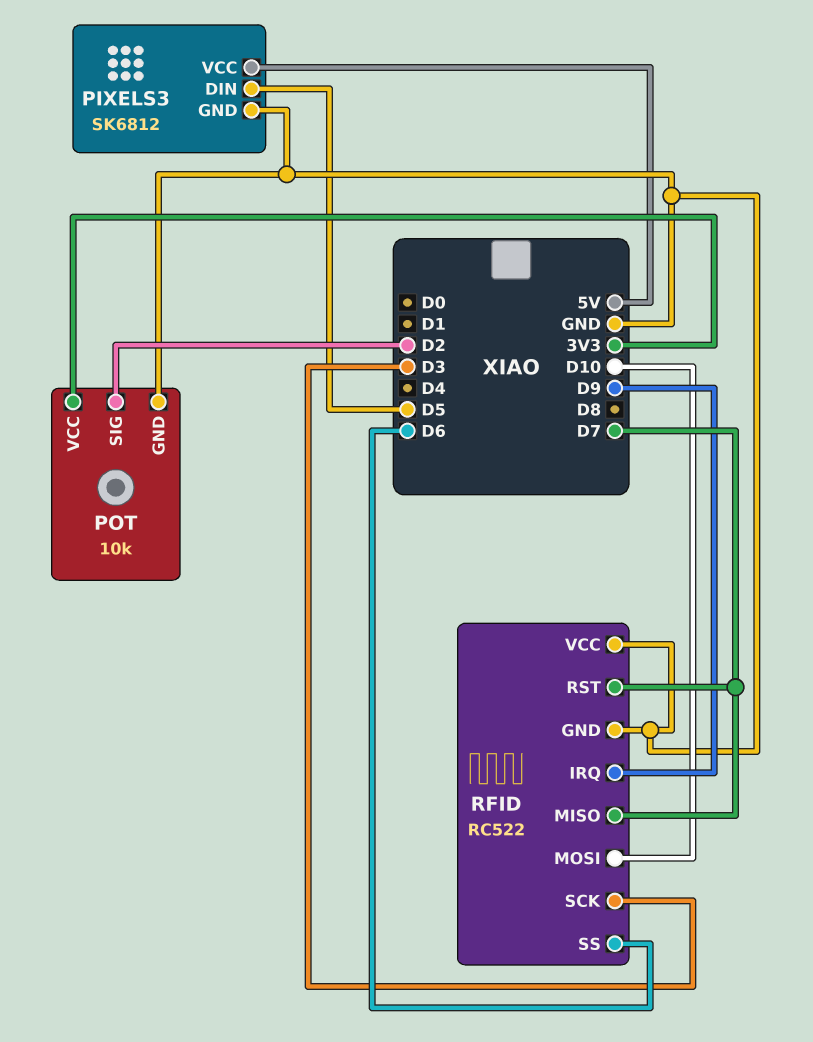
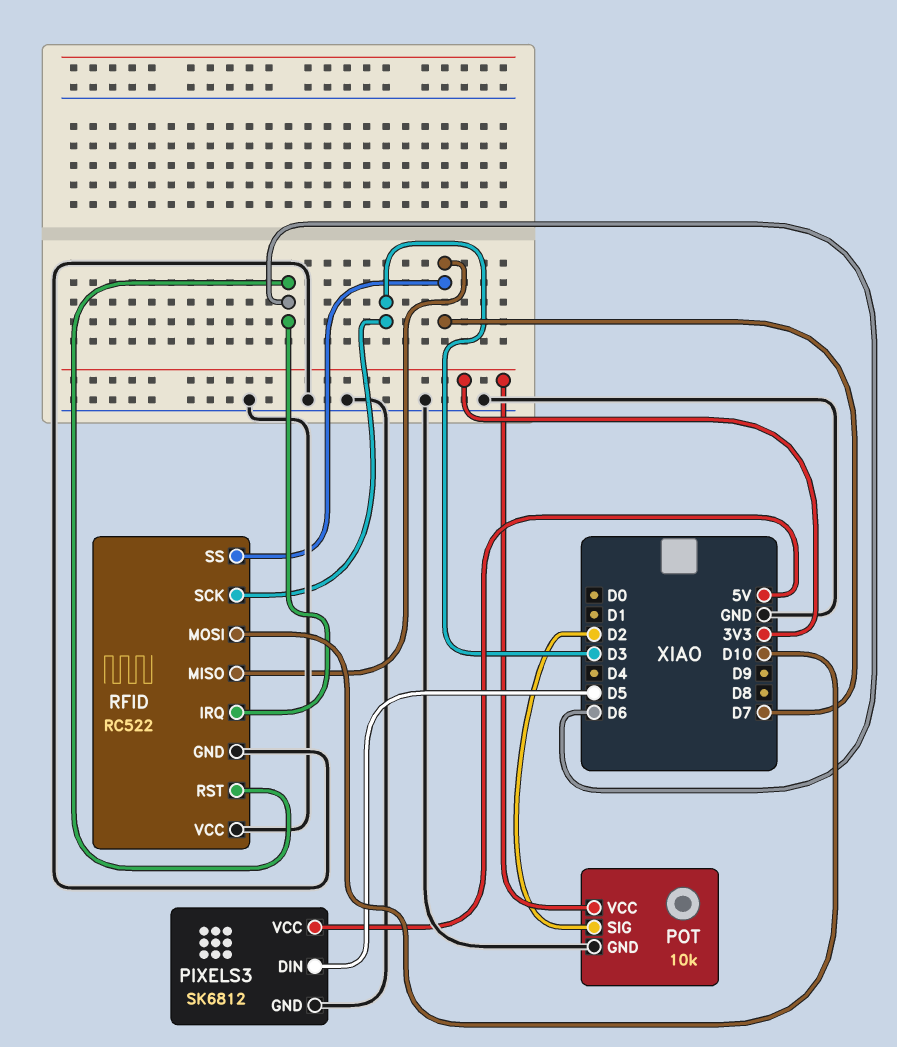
RFID pin IRQ: D9 -> D6
RFID pin RST: D7 -> D6
RFID pin SS: D6 -> D7

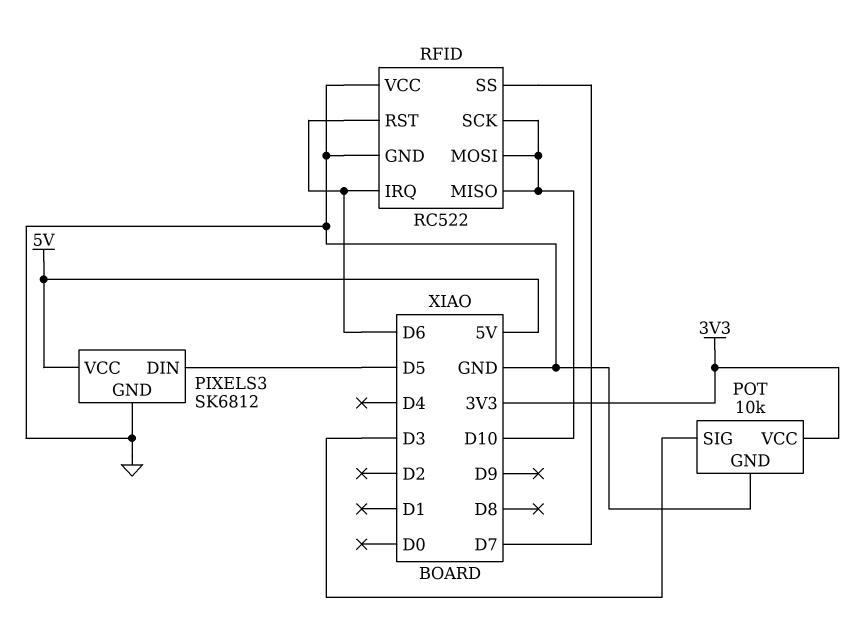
POT pin SIG: D2 -> D3
RFID pin MISO: D7 -> D10
RFID pin SCK: D3 -> D10

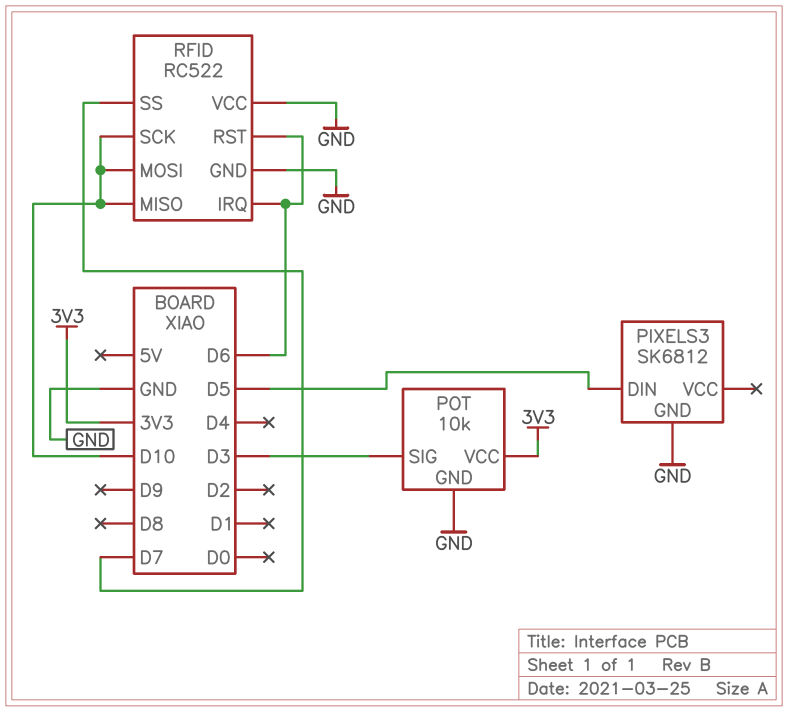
PIXELS3 pin VCC: 5V -> none

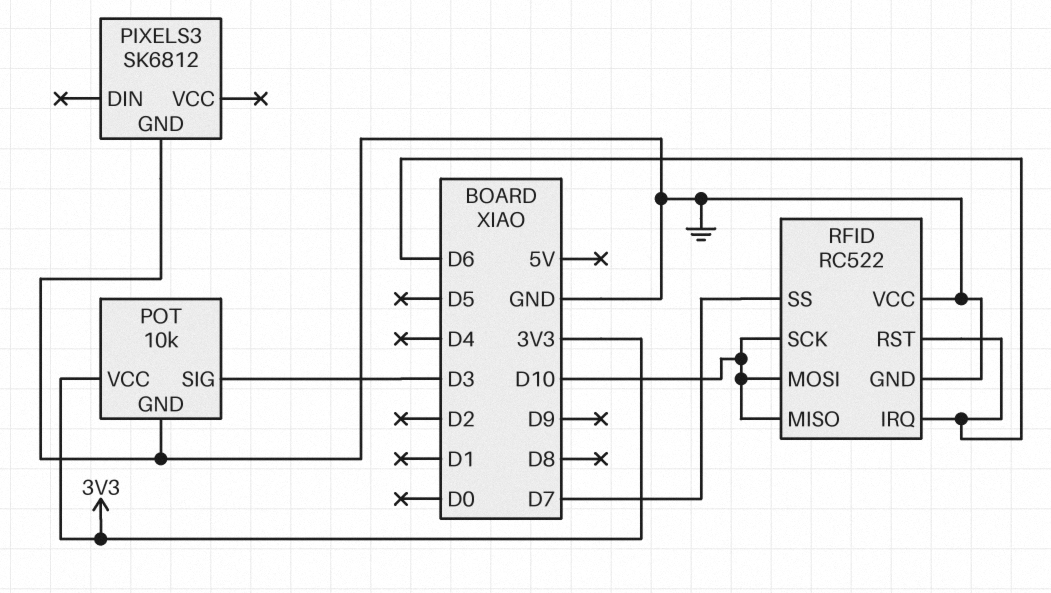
PIXELS3 pin DIN: D5 -> none

